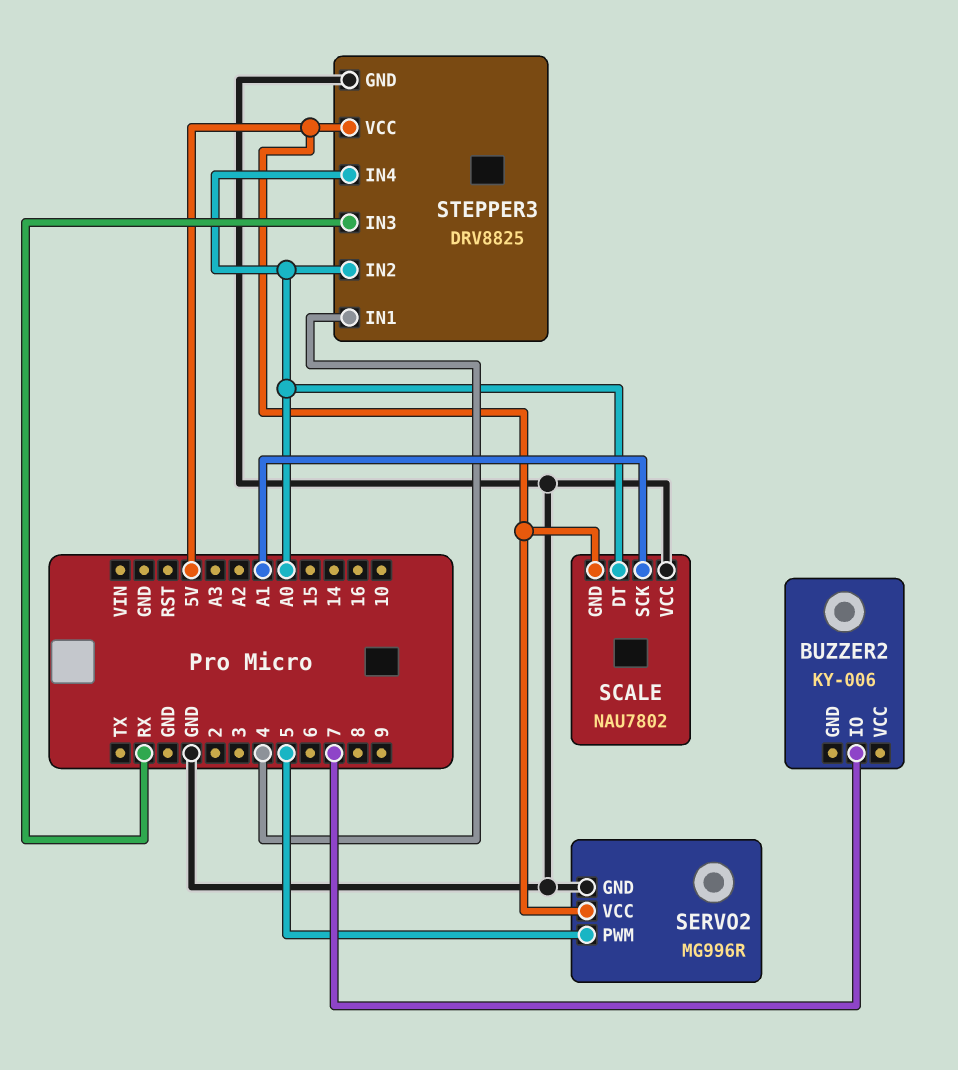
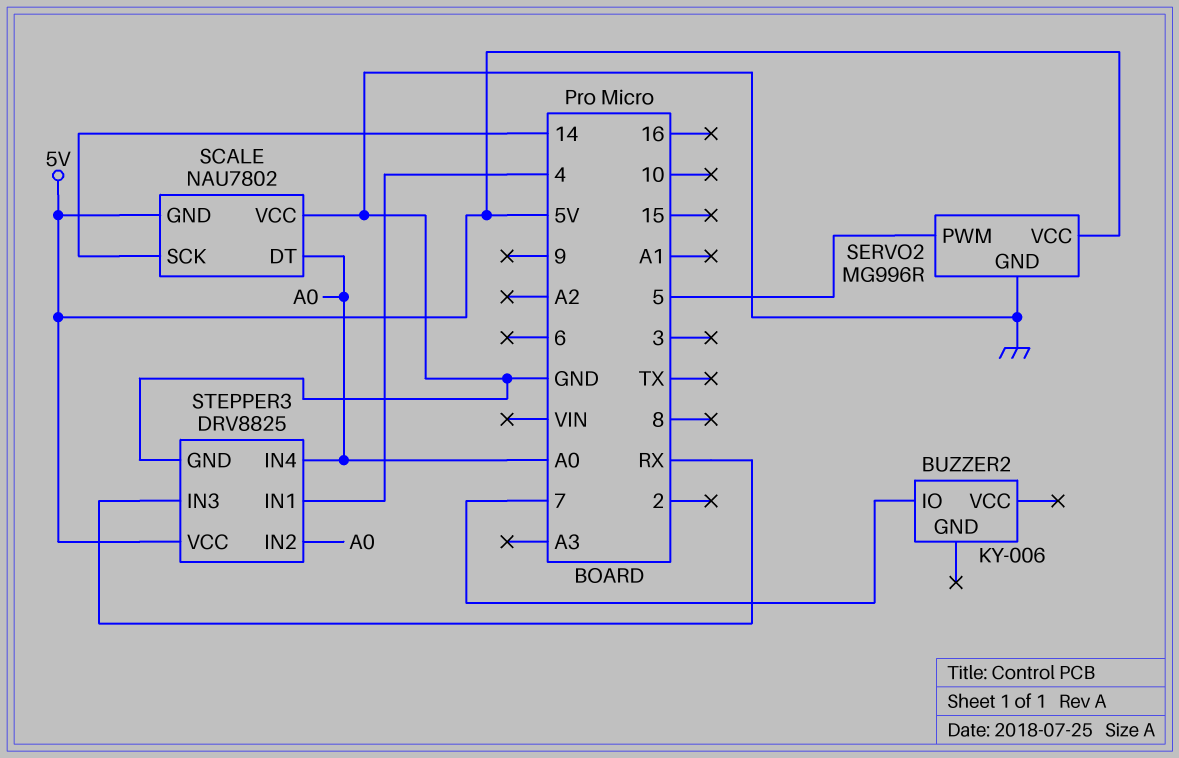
SCALE pin SCK: A1 -> 14

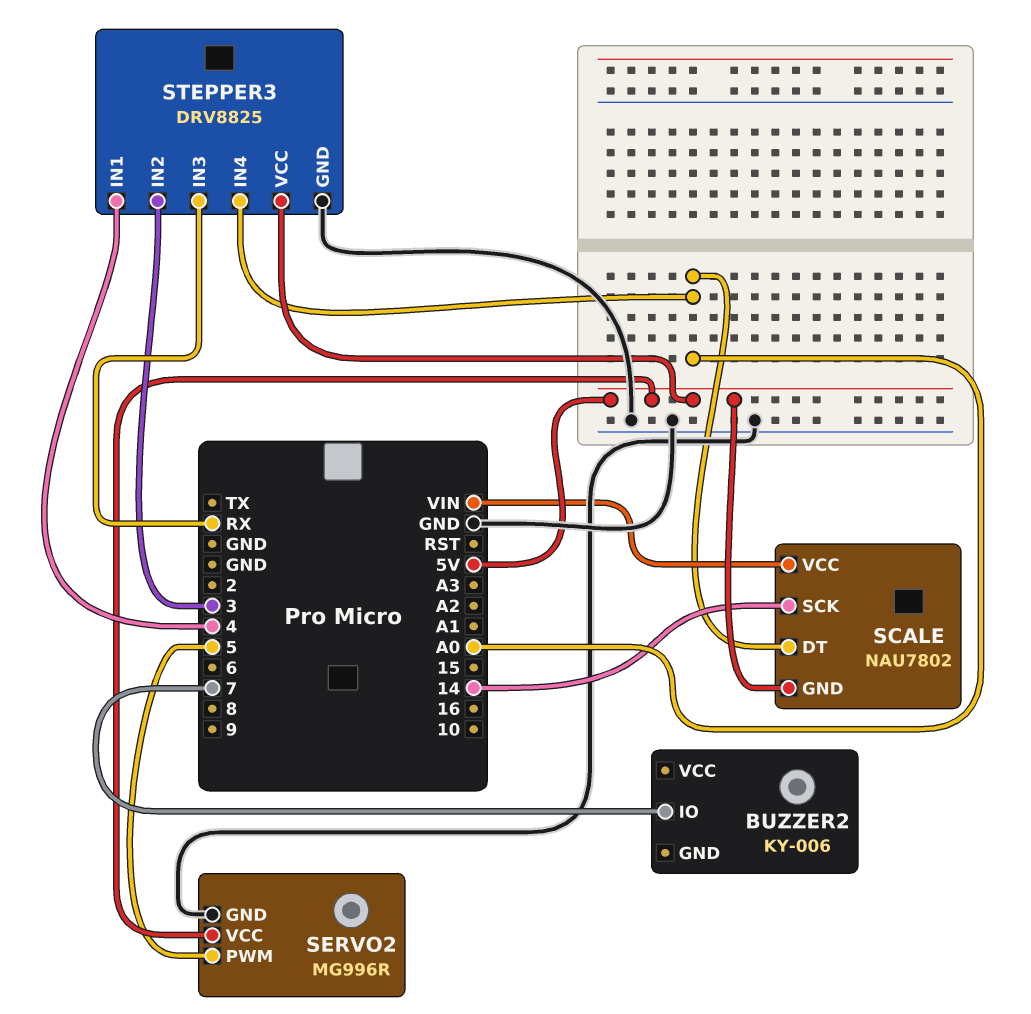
SCALE pin VCC: GND -> VIN
STEPPER3 pin IN2: A0 -> 3

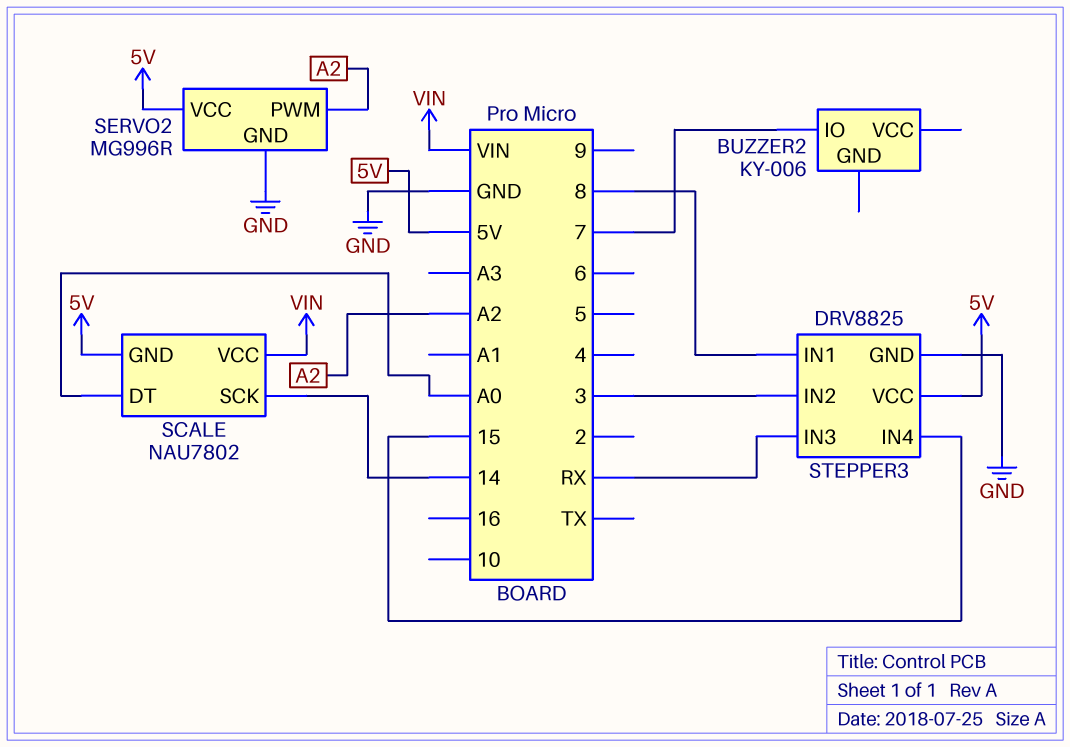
SERVO2 pin PWM: 5 -> A2
STEPPER3 pin IN1: 4 -> 8
STEPPER3 pin IN4: A0 -> 15

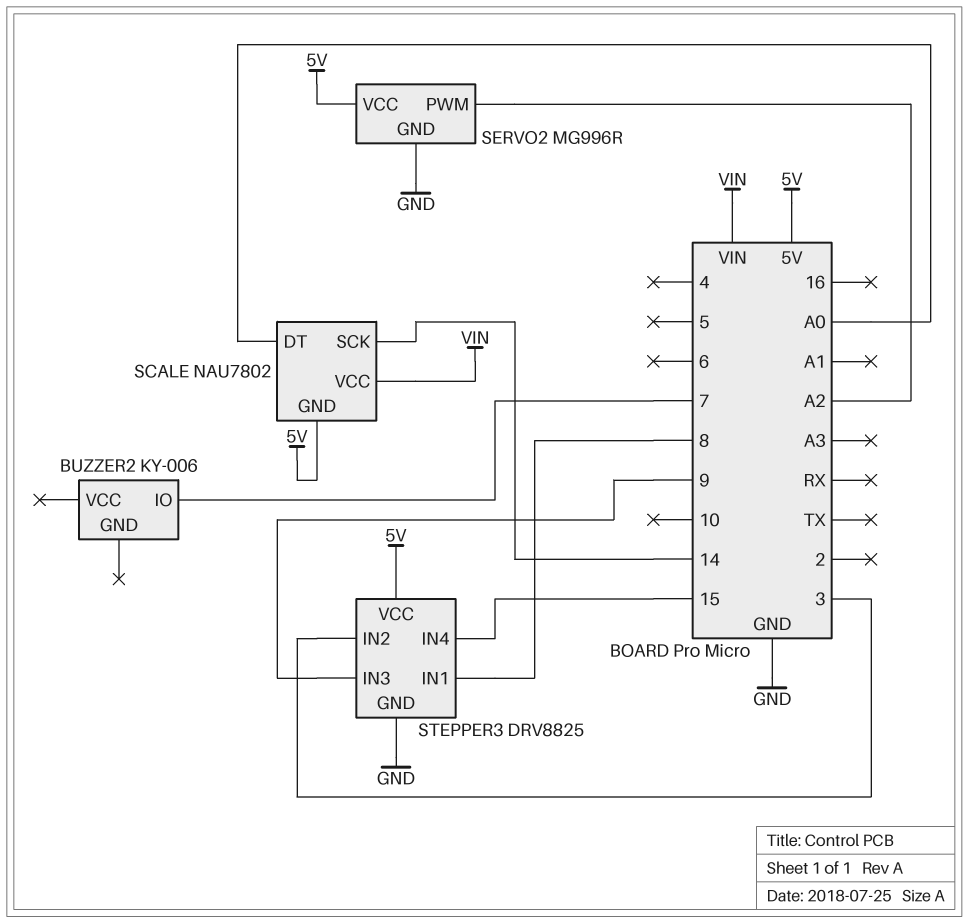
STEPPER3 pin IN3: RX -> 9

